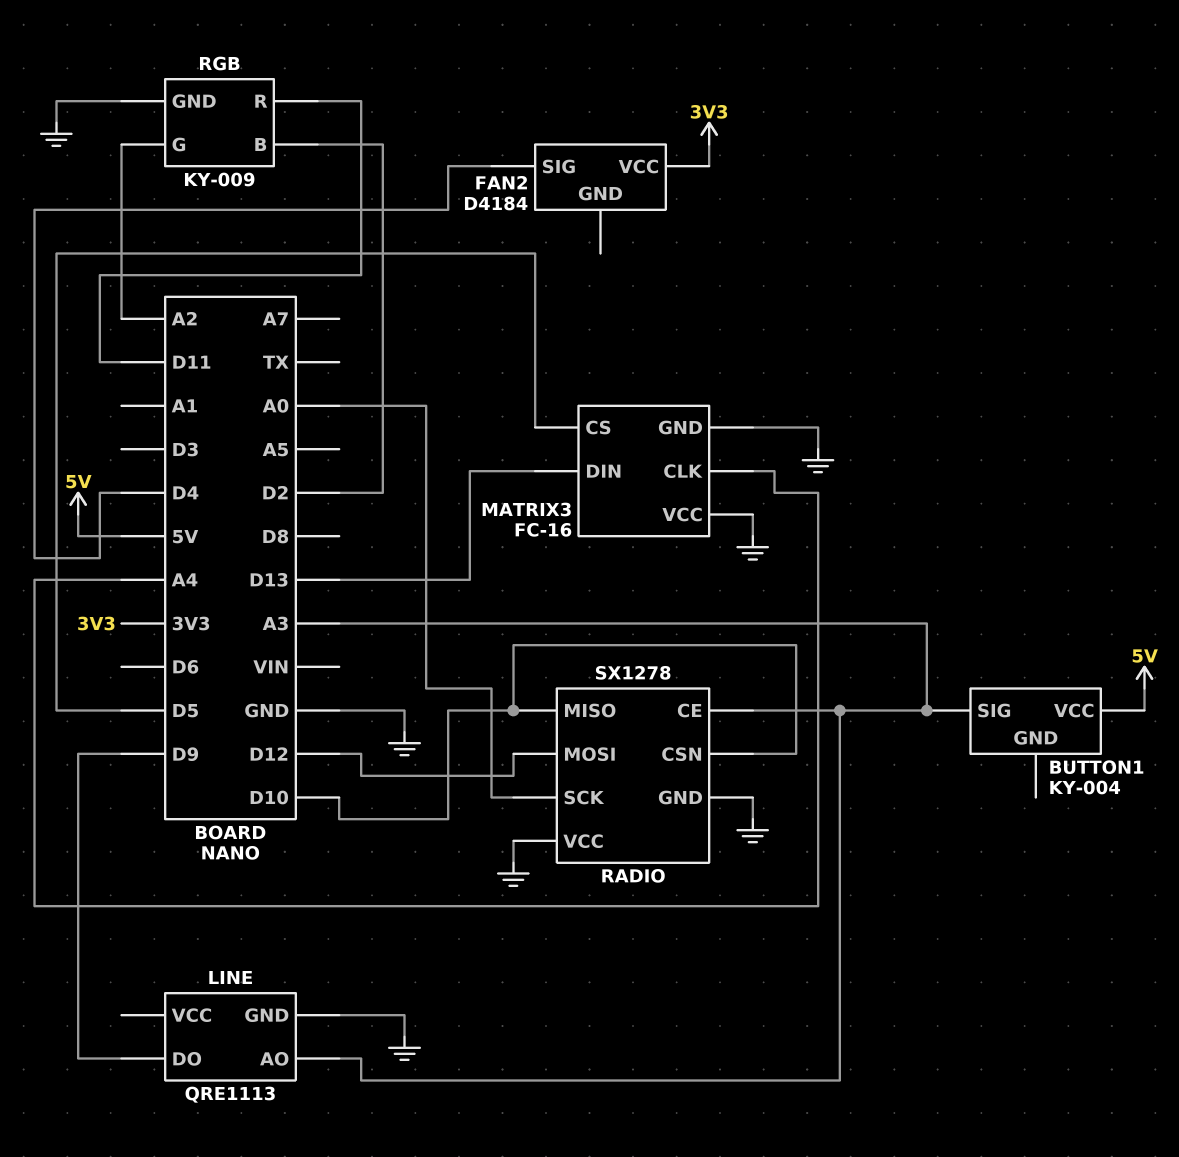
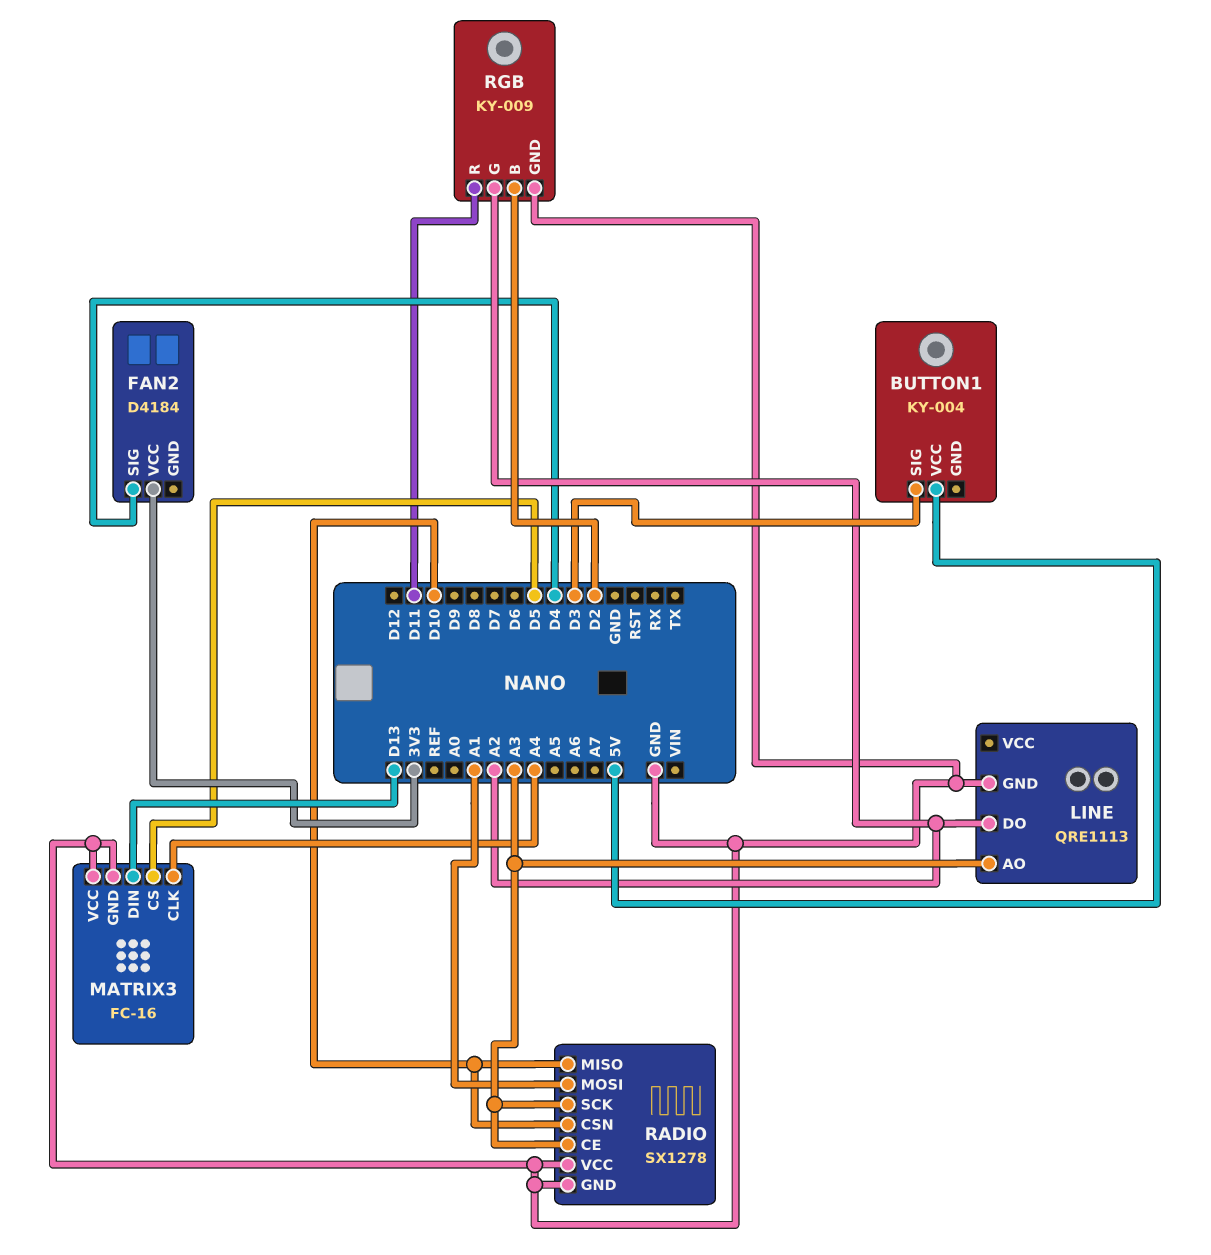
BUTTON1 pin SIG: A3 -> D3
LINE pin DO: D9 -> A2
RADIO pin MOSI: D12 -> A1
RADIO pin SCK: A0 -> A3

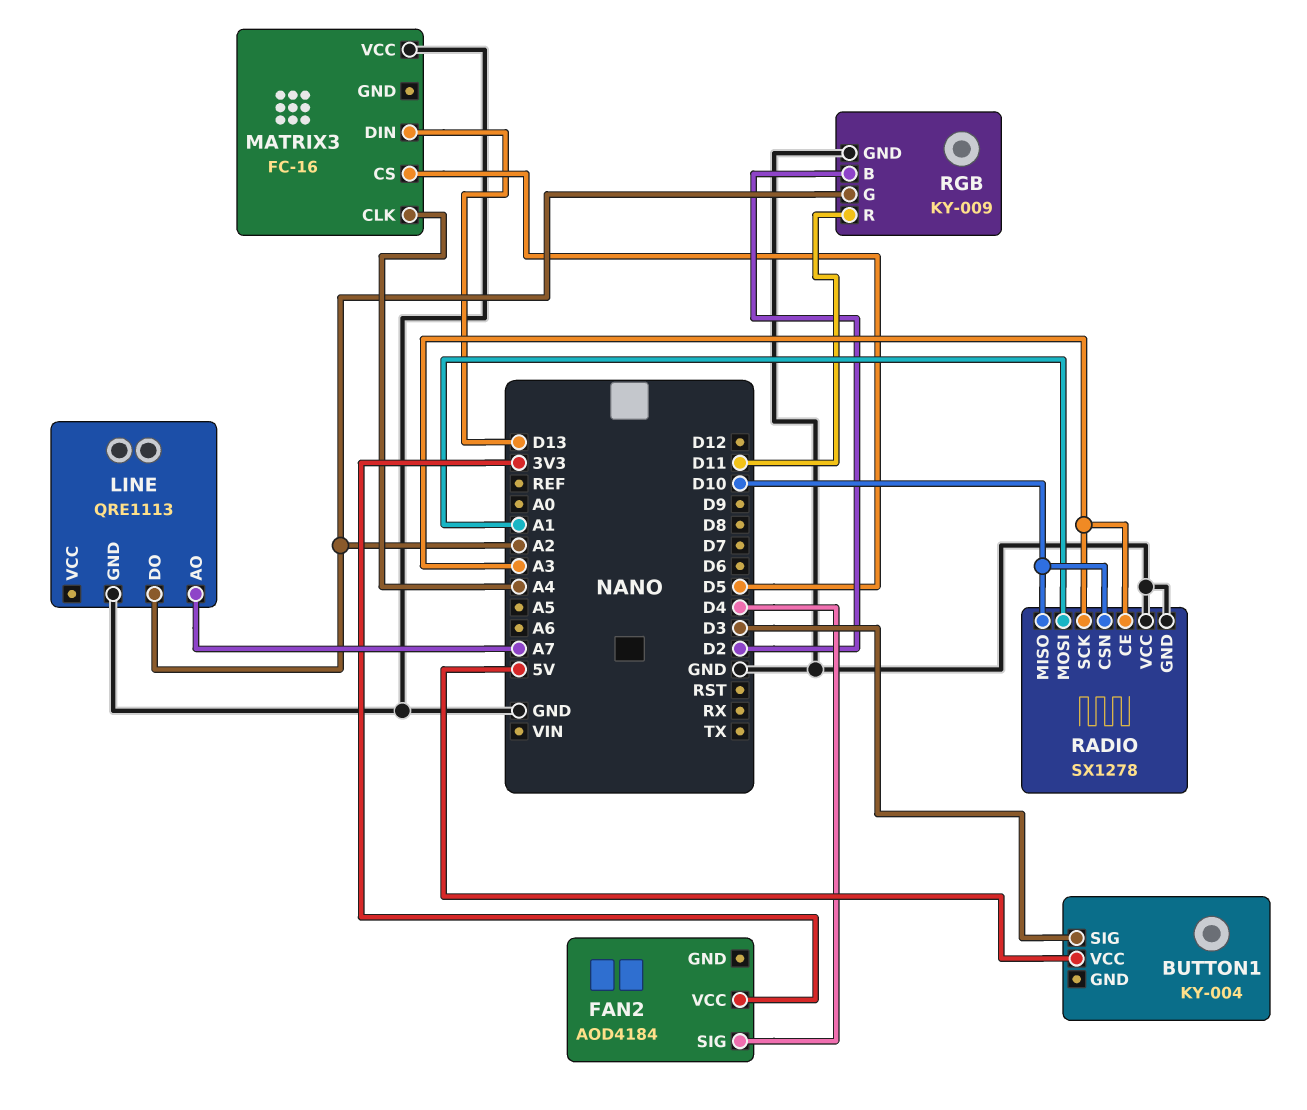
FAN2: D4184 -> AOD4184
LINE pin AO: A3 -> A7
MATRIX3 pin GND: GND -> none

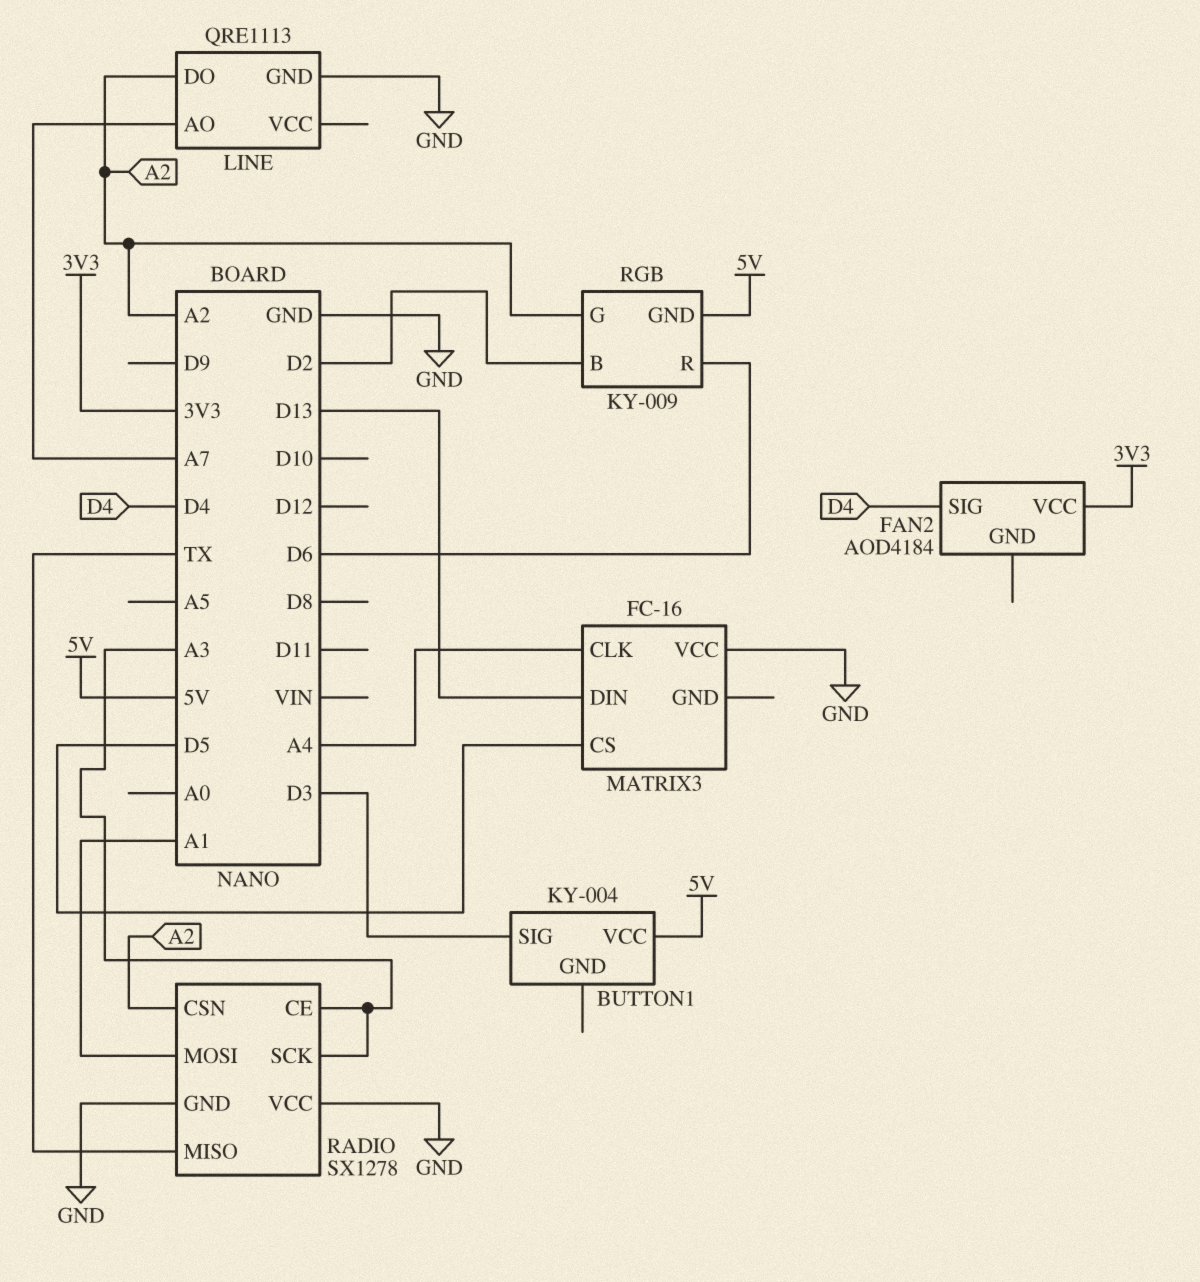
RADIO pin CSN: D10 -> A2
RADIO pin MISO: D10 -> TX
RGB pin GND: GND -> 5V
RGB pin R: D11 -> D6

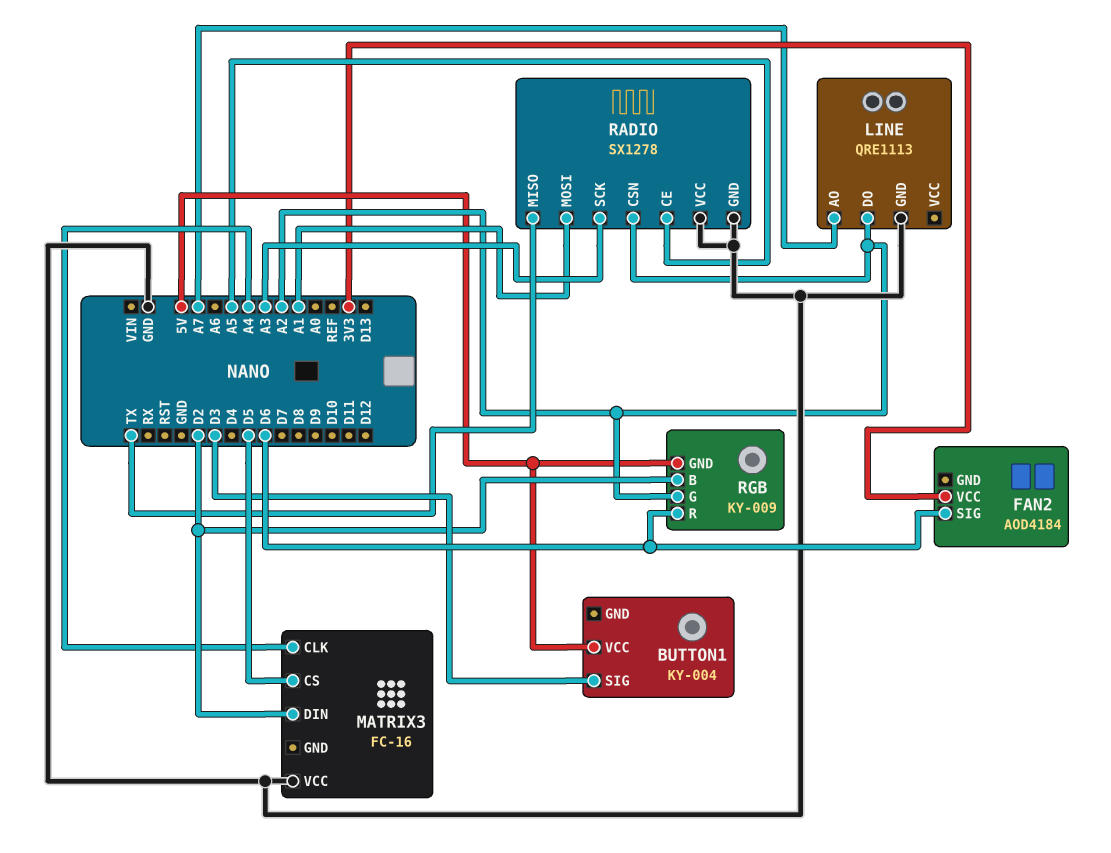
FAN2 pin SIG: D4 -> D6
MATRIX3 pin DIN: D13 -> D2
RADIO pin CE: A3 -> A5

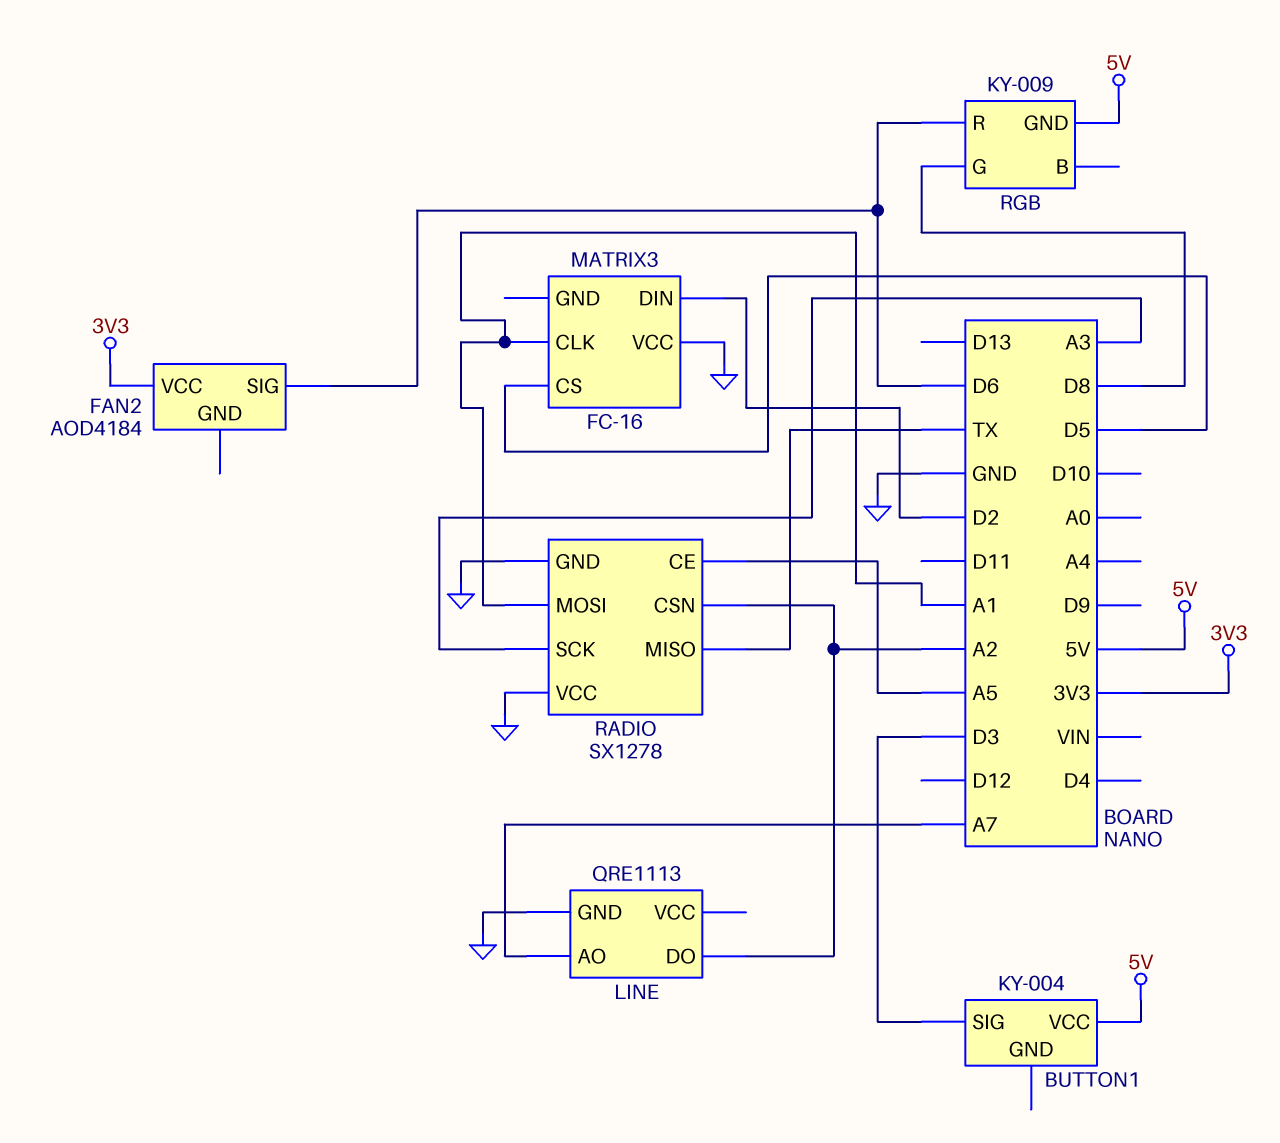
MATRIX3 pin CLK: A4 -> A1
RGB pin B: D2 -> none
RGB pin G: A2 -> D8

